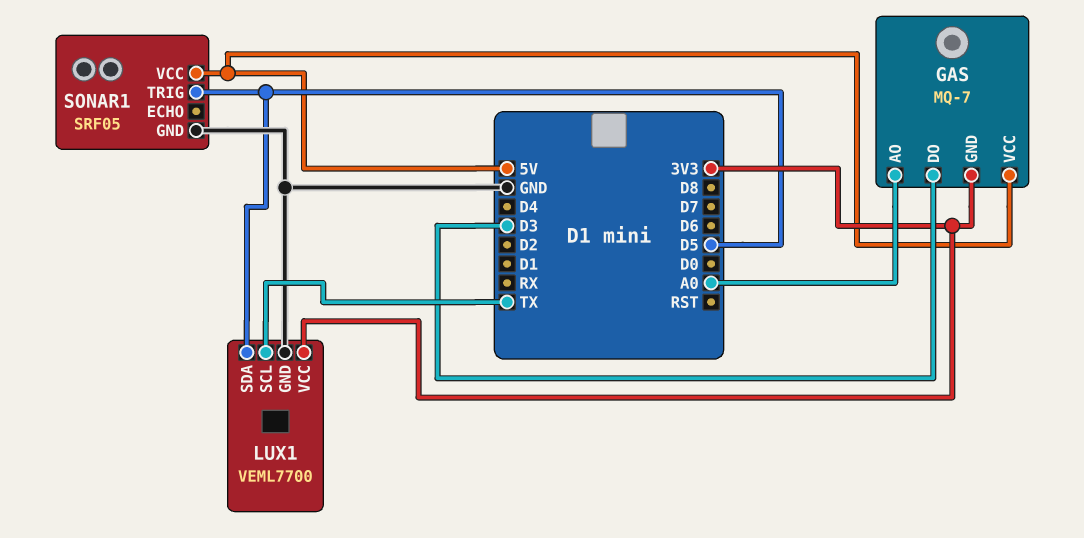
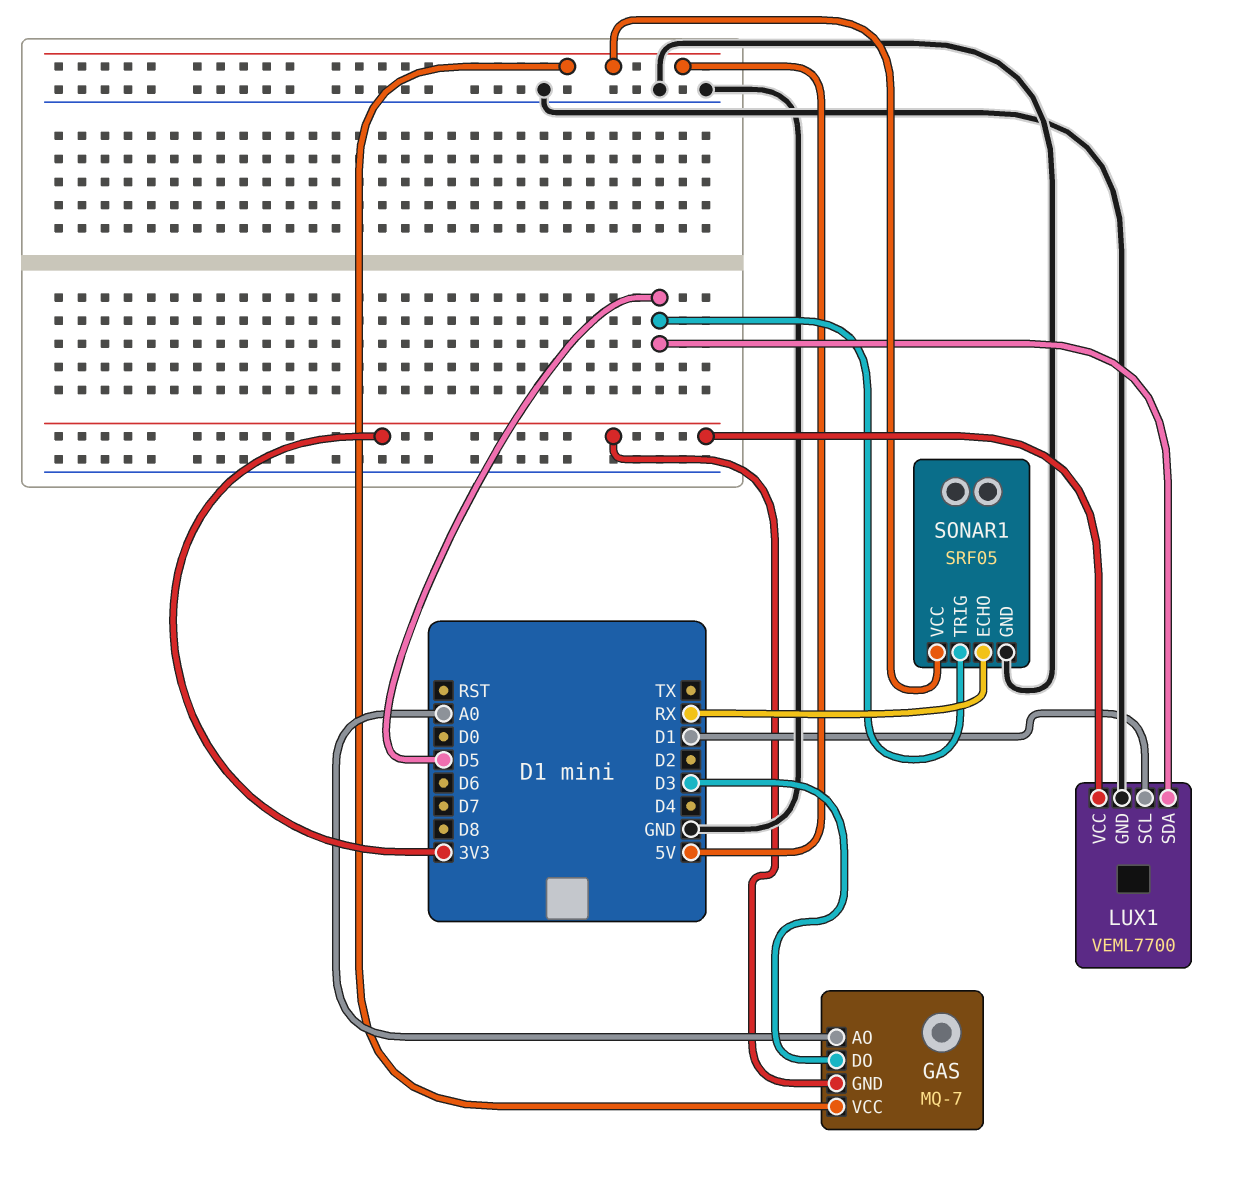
LUX1 pin SCL: TX -> D1
SONAR1 pin ECHO: none -> RX

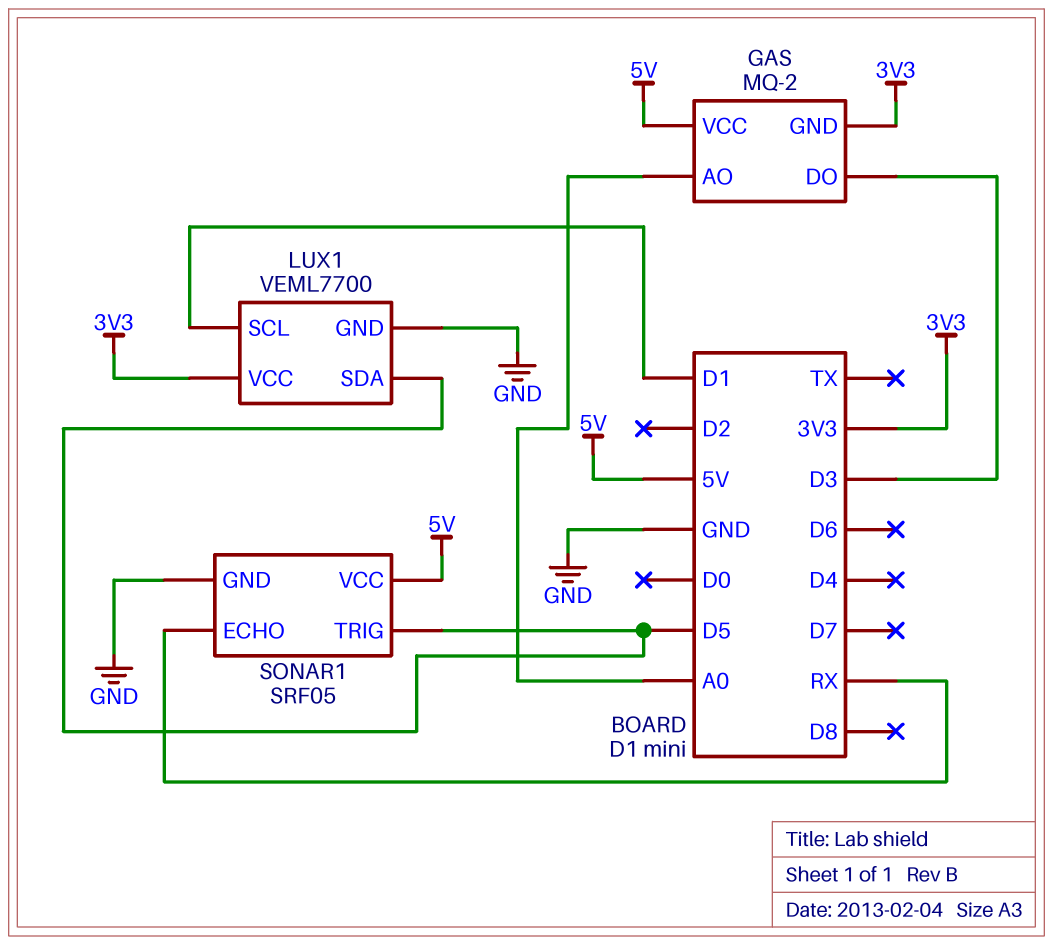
GAS: MQ-7 -> MQ-2

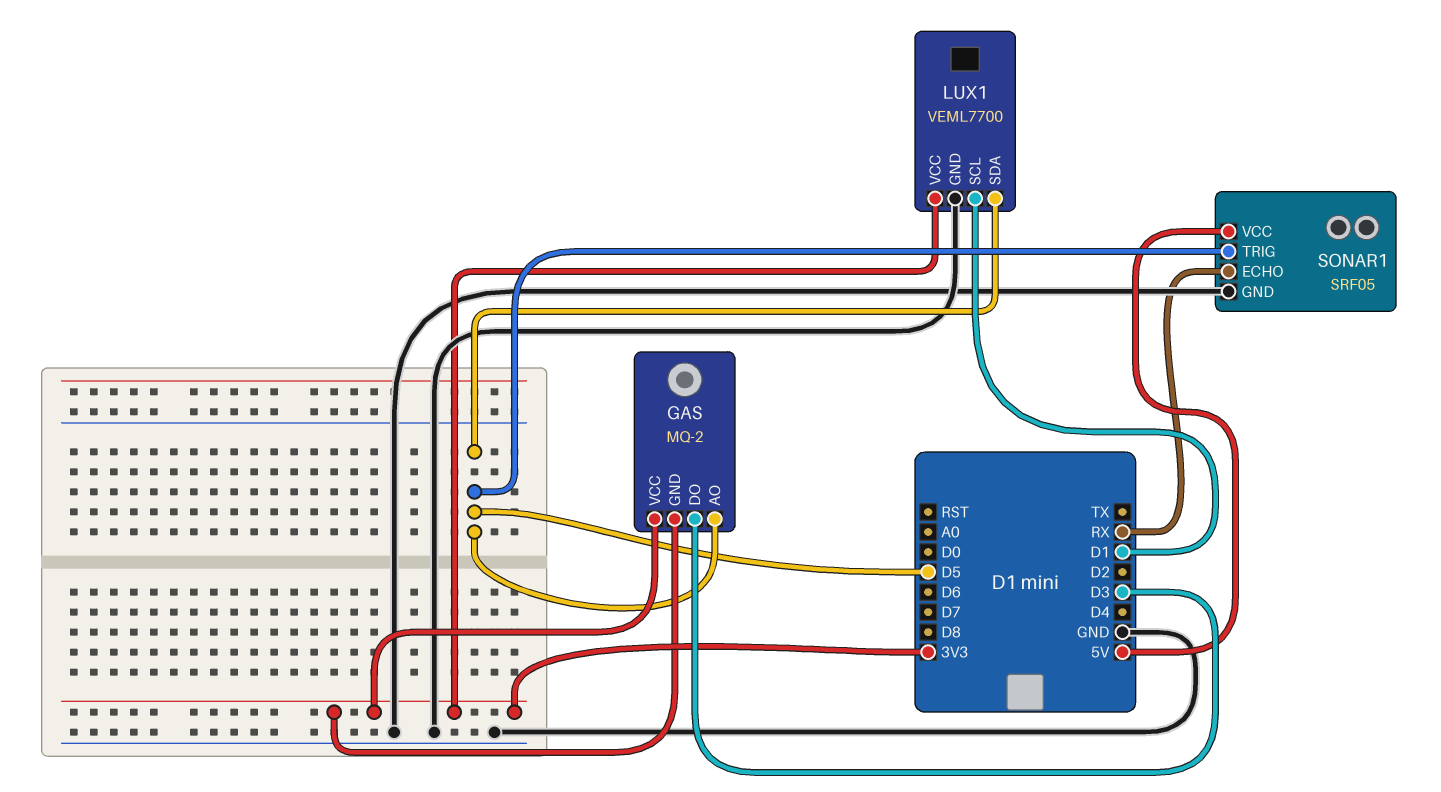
GAS pin AO: A0 -> D5
GAS pin VCC: 5V -> 3V3

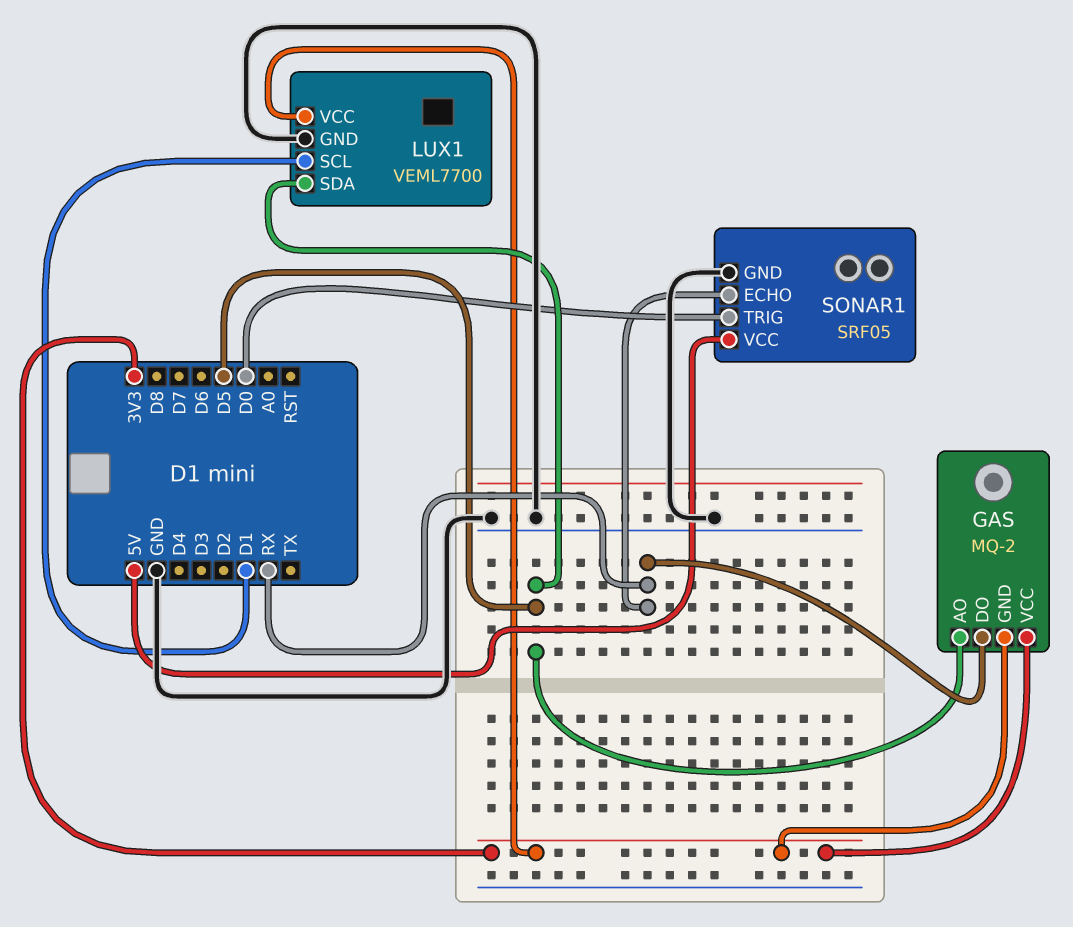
GAS pin DO: D3 -> RX
SONAR1 pin TRIG: D5 -> D0

